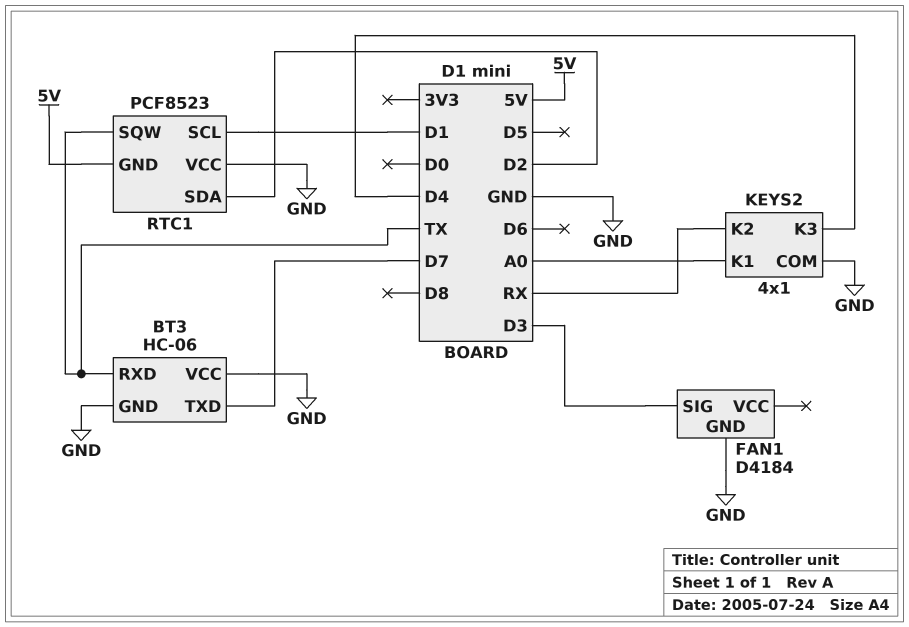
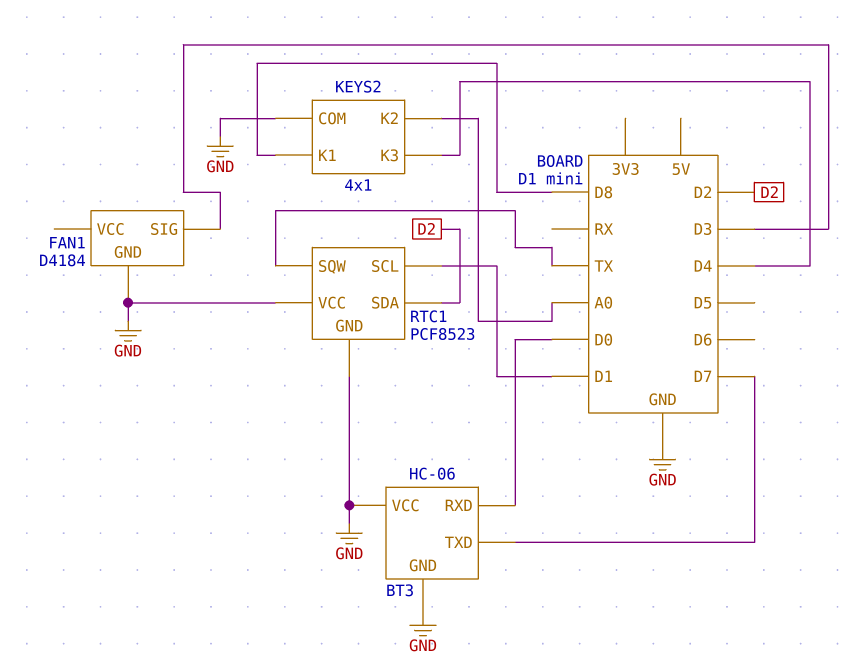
BT3 pin RXD: TX -> D0
KEYS2 pin K1: A0 -> D8
KEYS2 pin K2: RX -> A0
RTC1 pin GND: 5V -> GND

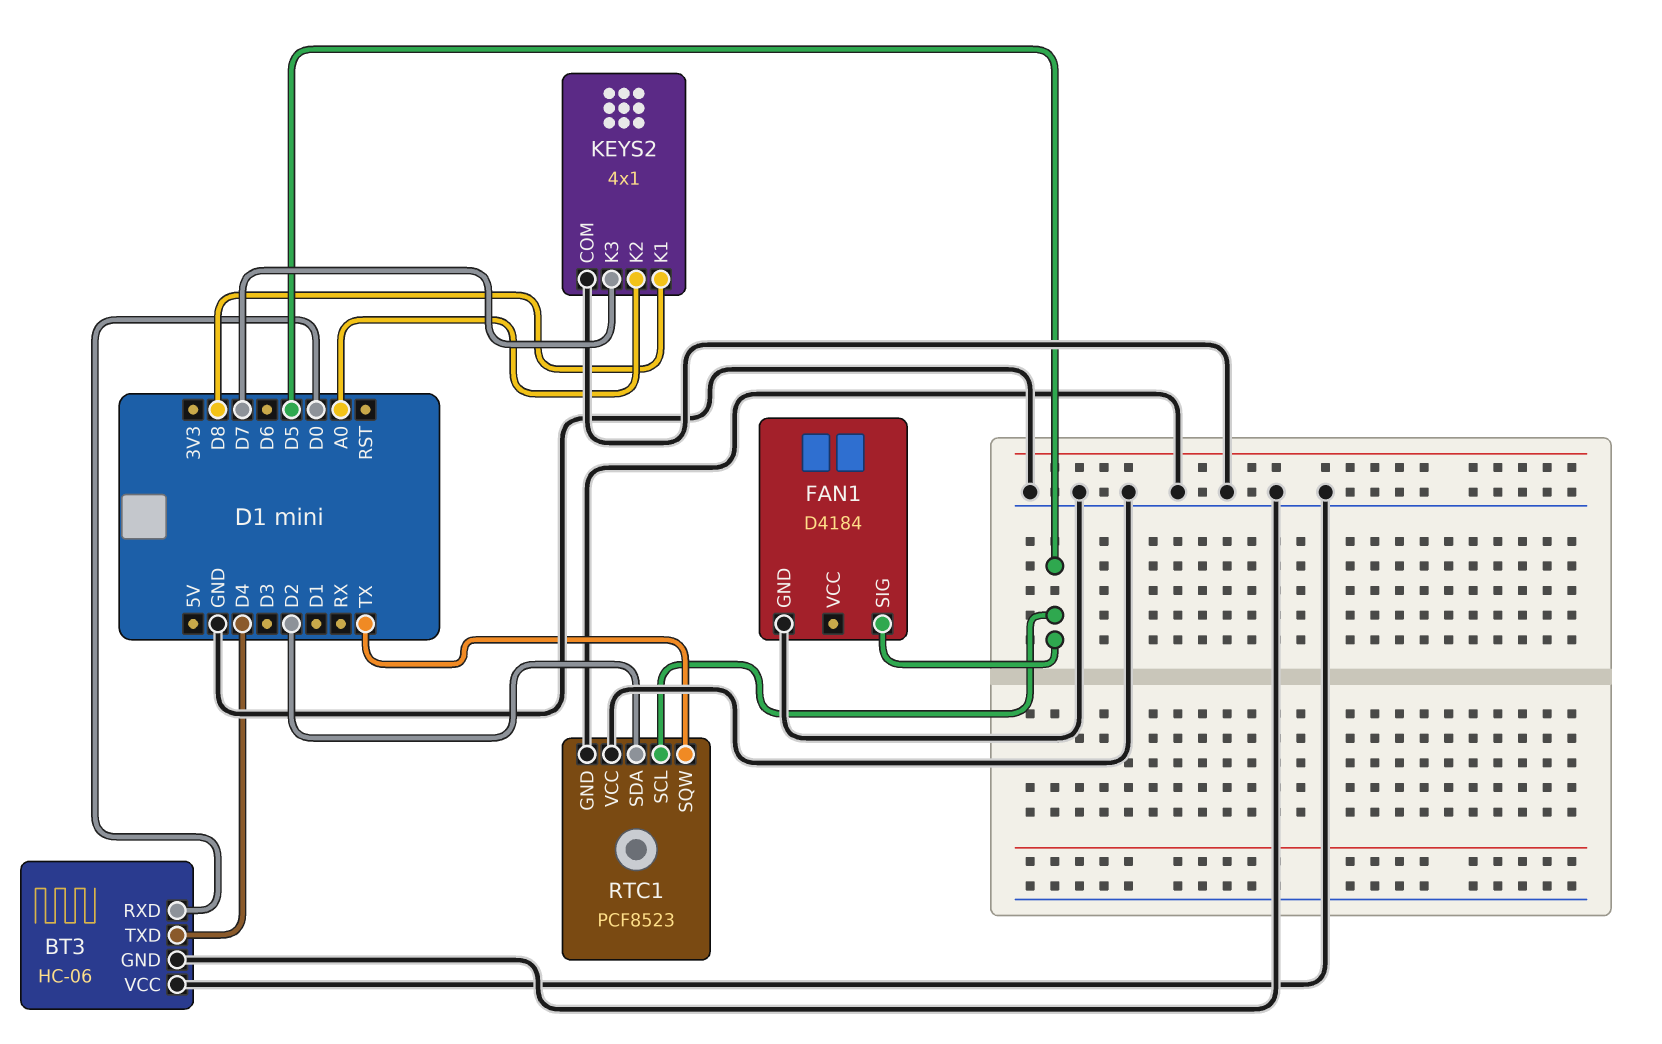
BT3 pin TXD: D7 -> D4
FAN1 pin SIG: D3 -> D5
KEYS2 pin K3: D4 -> D7
RTC1 pin SCL: D1 -> D5

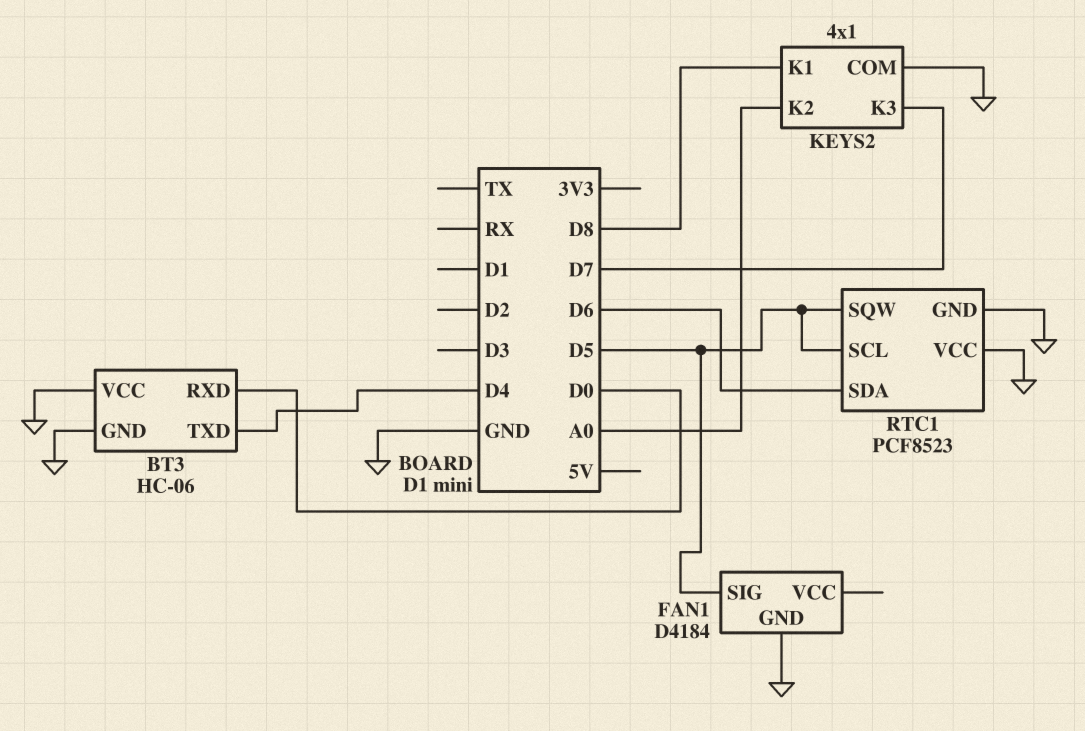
RTC1 pin SDA: D2 -> D6
RTC1 pin SQW: TX -> D5

